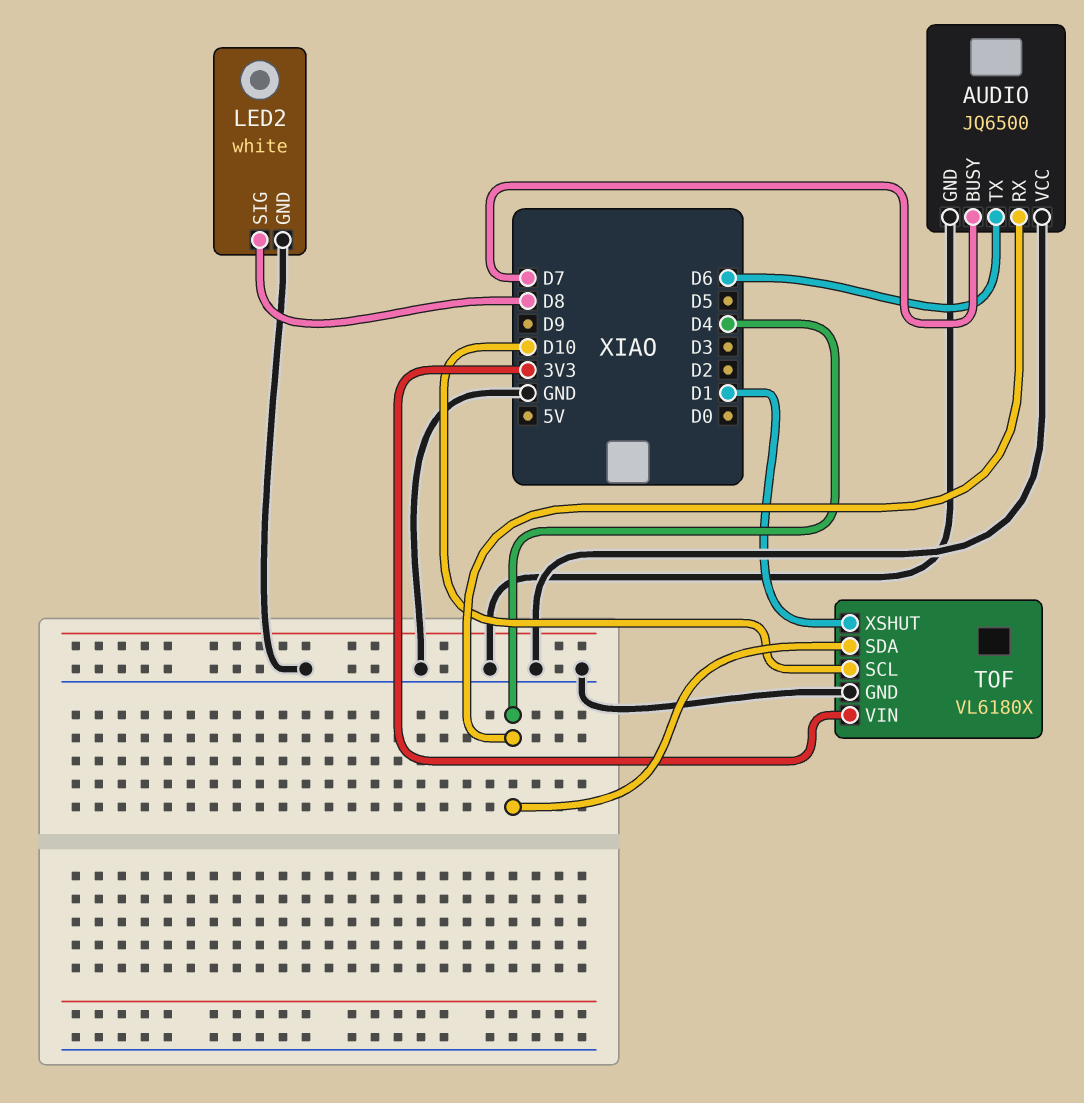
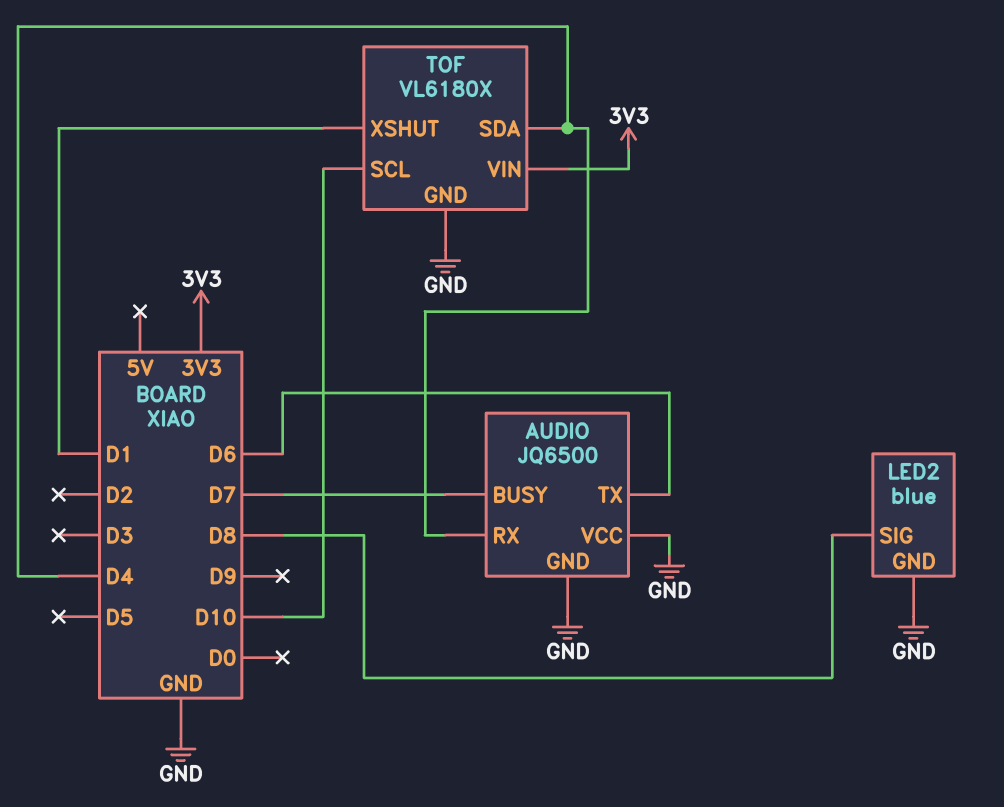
LED2: white -> blue

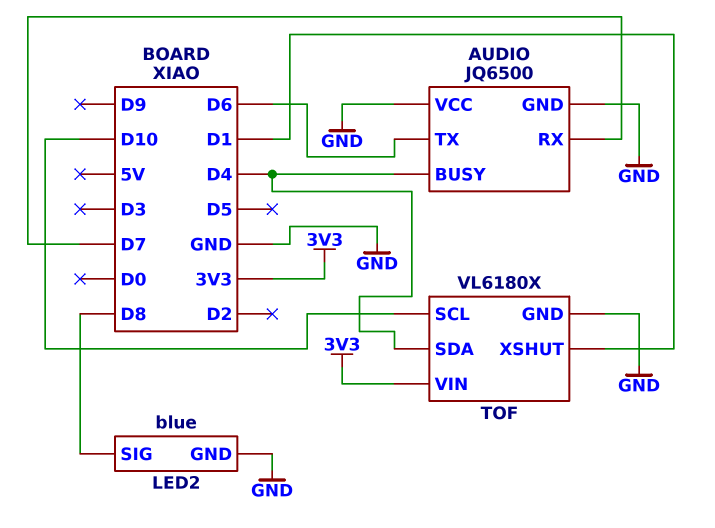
AUDIO pin BUSY: D7 -> D4
AUDIO pin RX: D4 -> D7

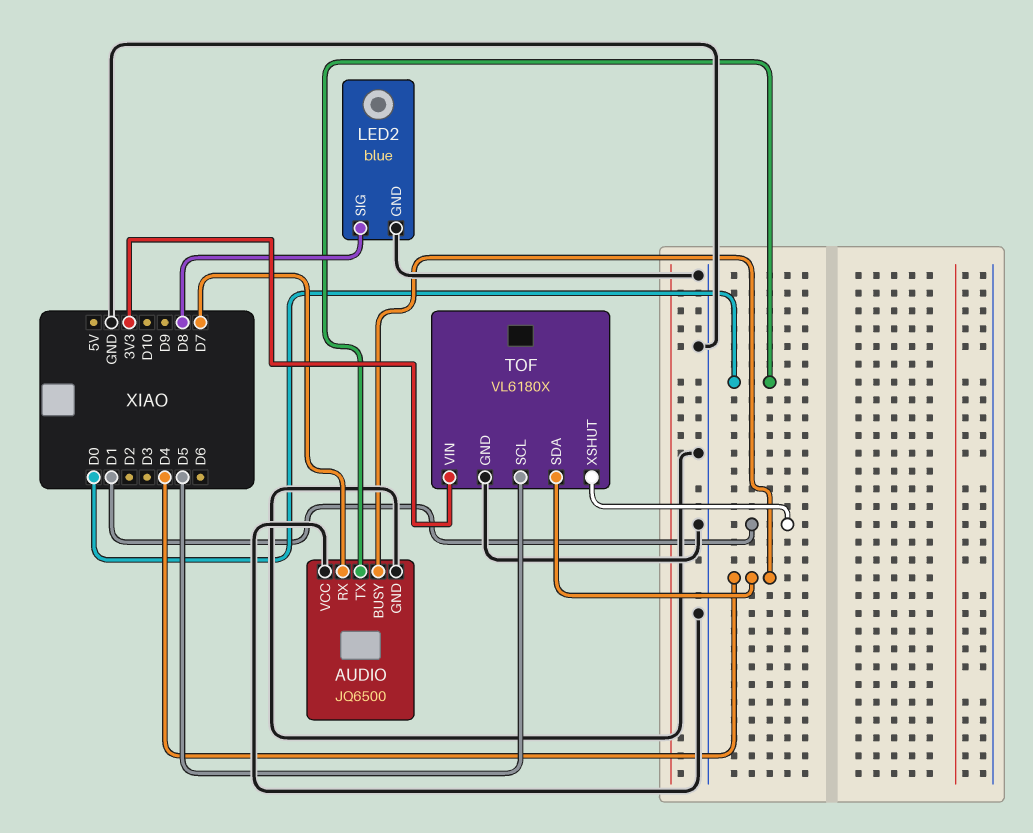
AUDIO pin TX: D6 -> D0
TOF pin SCL: D10 -> D5

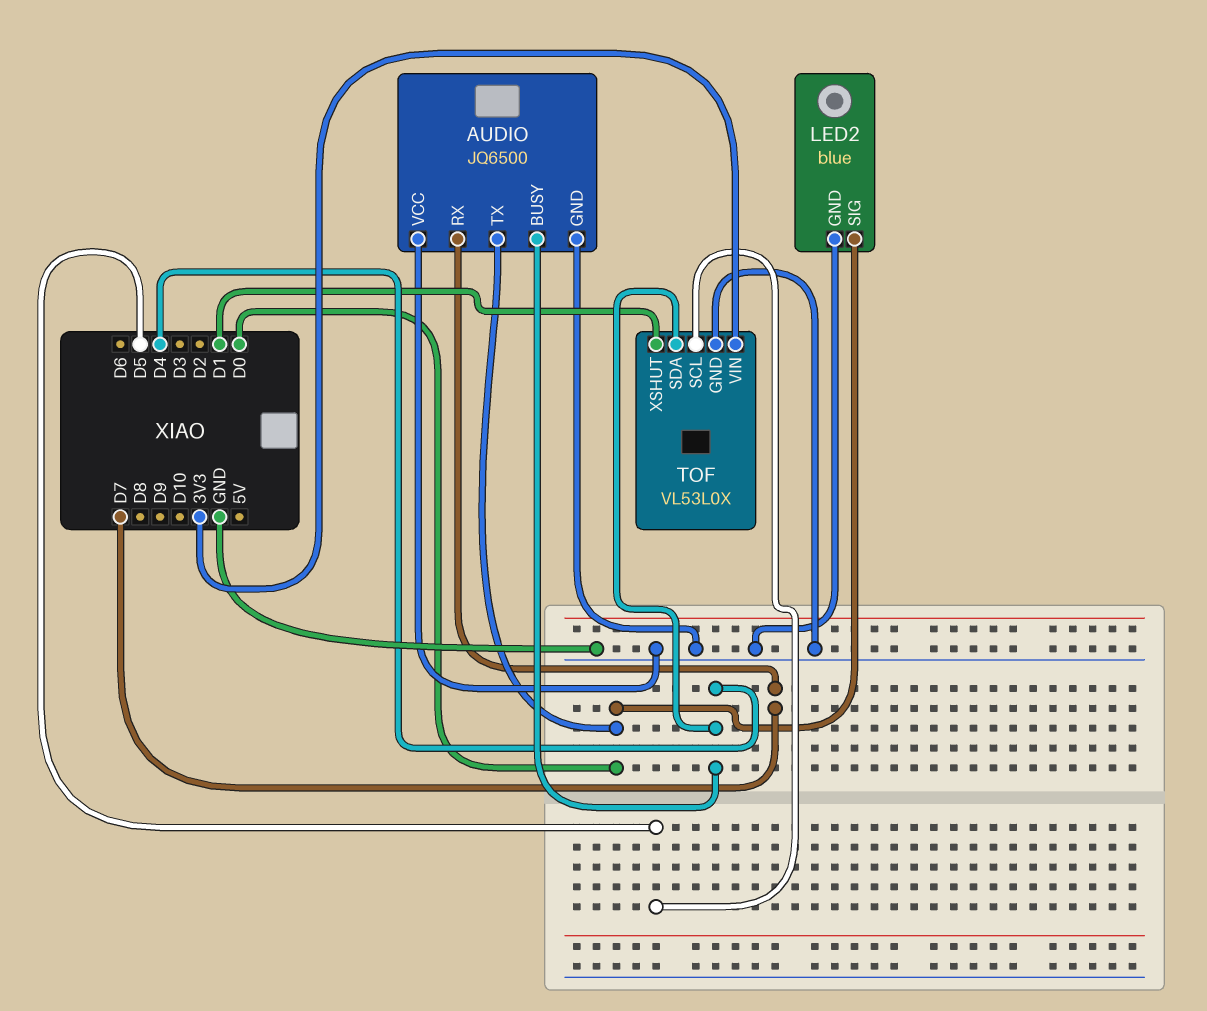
LED2 pin SIG: D8 -> D0
TOF: VL6180X -> VL53L0X

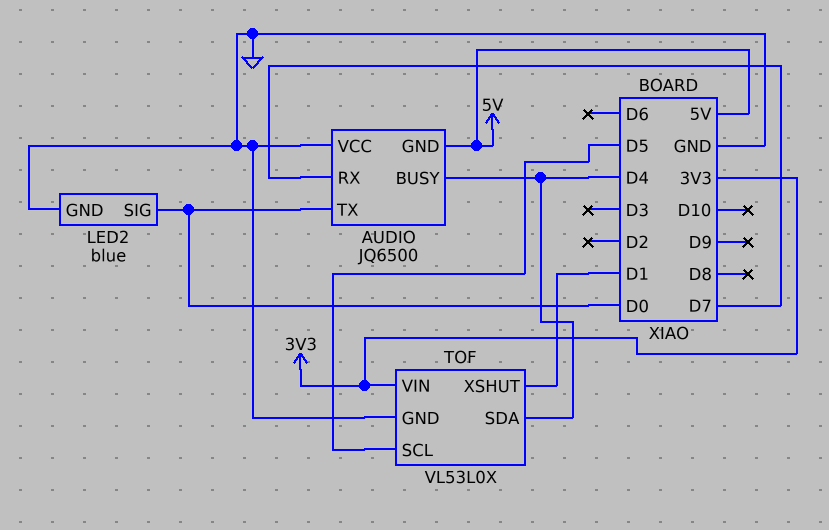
AUDIO pin GND: GND -> 5V

